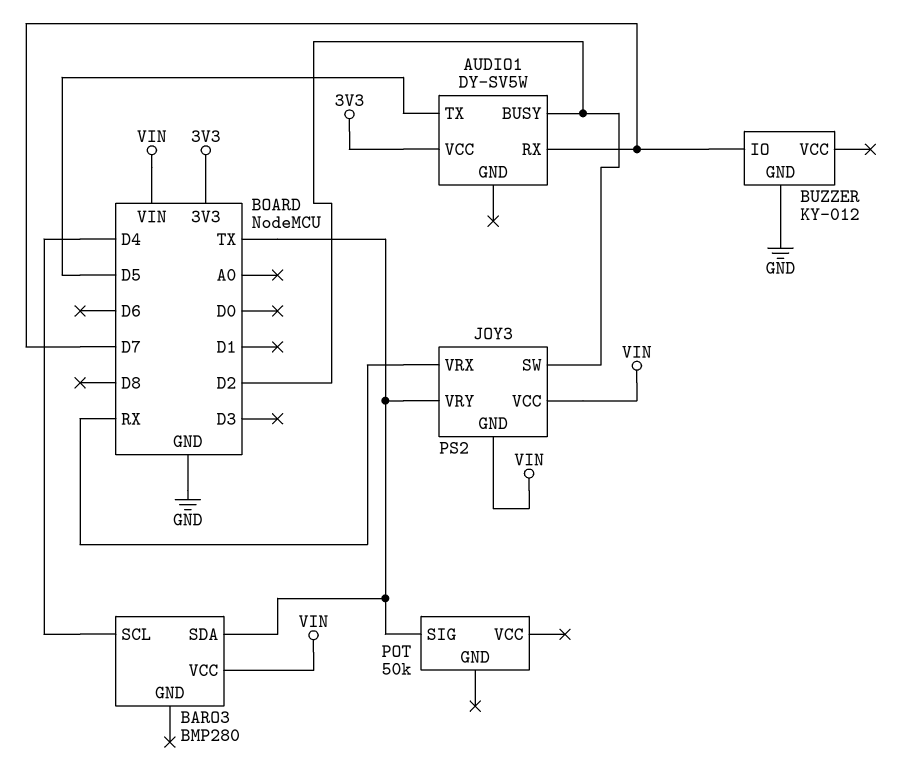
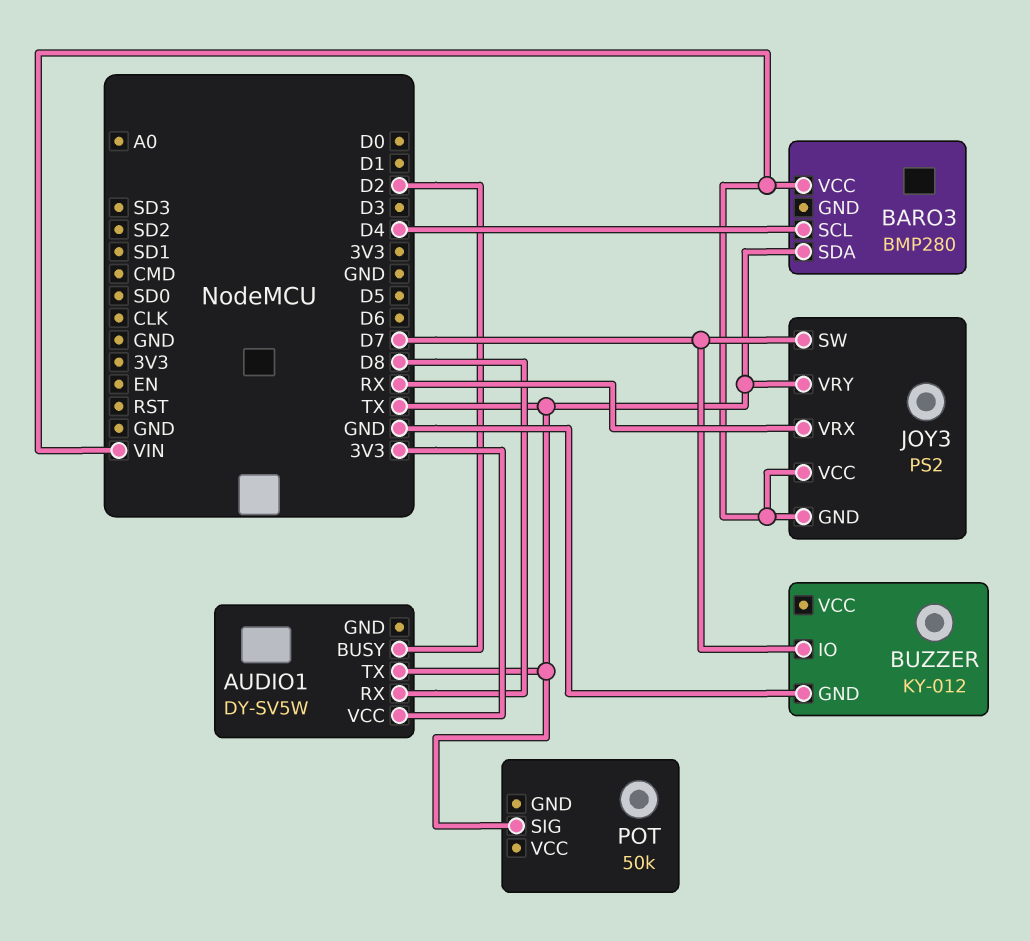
AUDIO1 pin RX: D7 -> D8
AUDIO1 pin TX: D5 -> TX
JOY3 pin SW: D2 -> D7

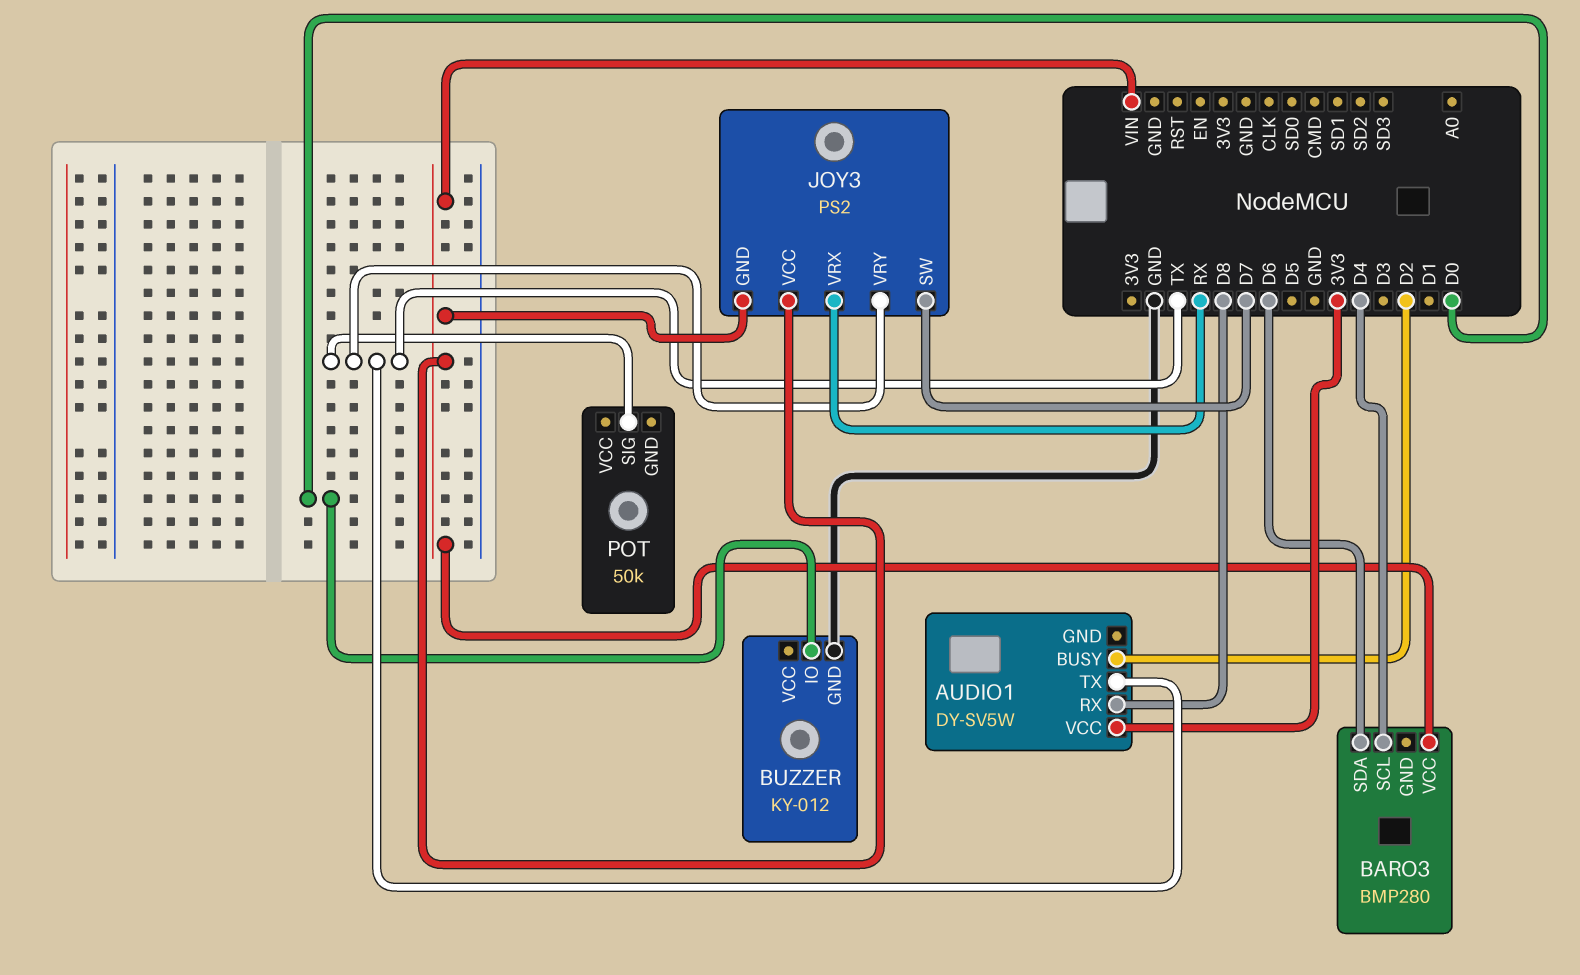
BARO3 pin SDA: TX -> D6
BUZZER pin IO: D7 -> D0

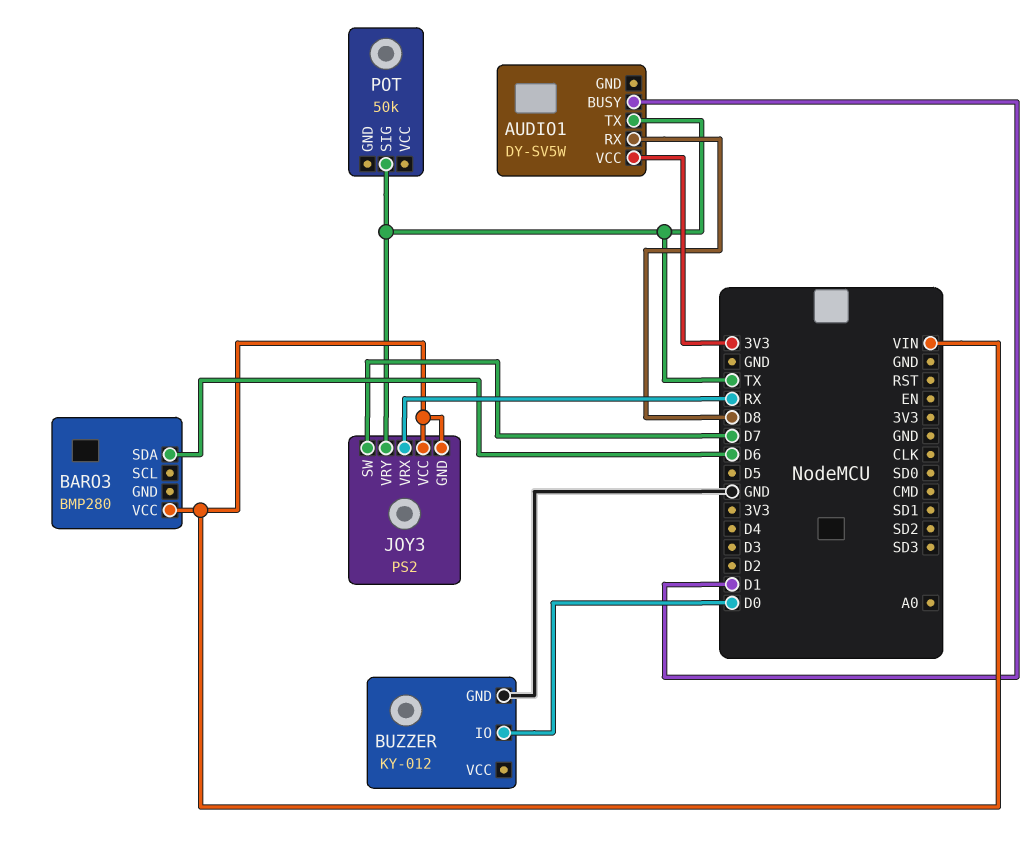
AUDIO1 pin BUSY: D2 -> D1
BARO3 pin SCL: D4 -> none

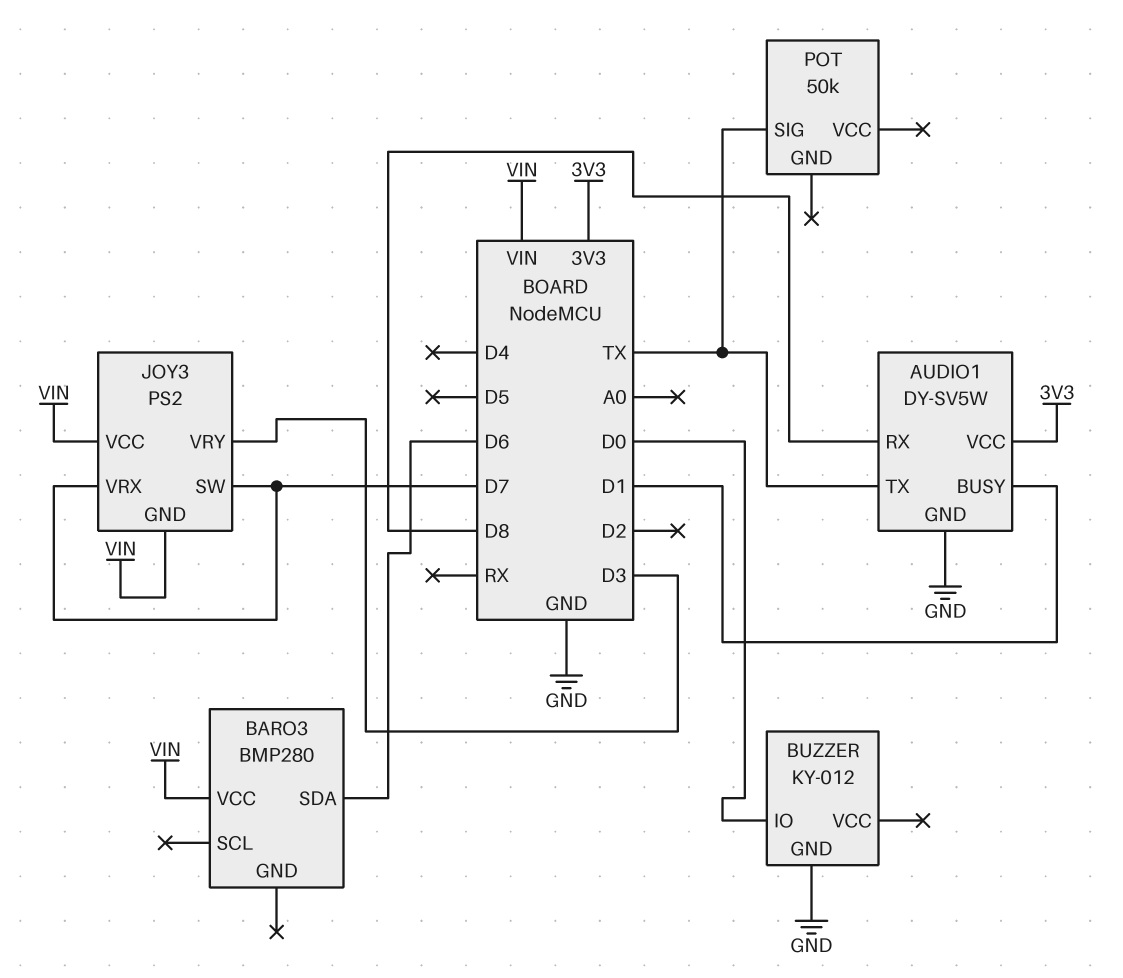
AUDIO1 pin GND: none -> GND
JOY3 pin VRX: RX -> D7
JOY3 pin VRY: TX -> D3

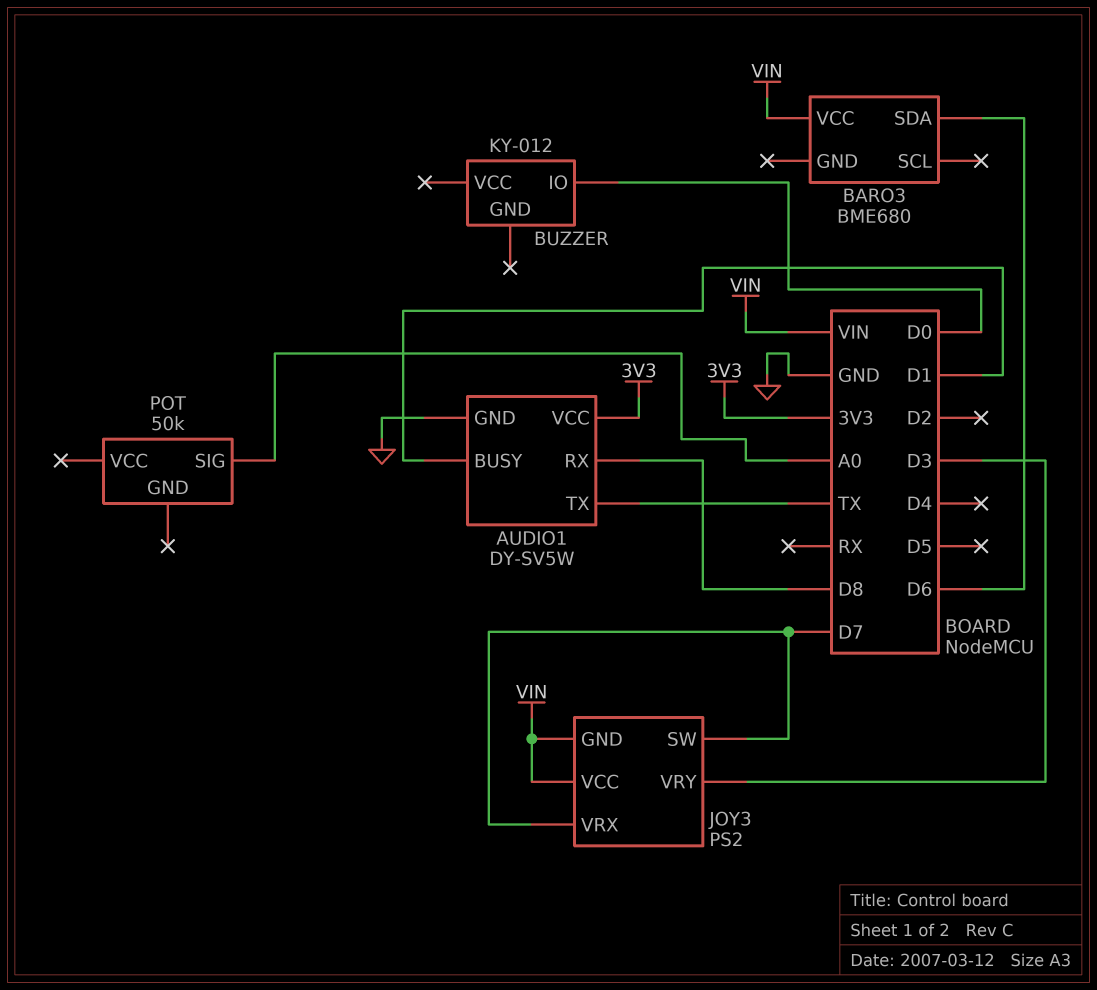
BARO3: BMP280 -> BME680
BUZZER pin GND: GND -> none
POT pin SIG: TX -> A0

